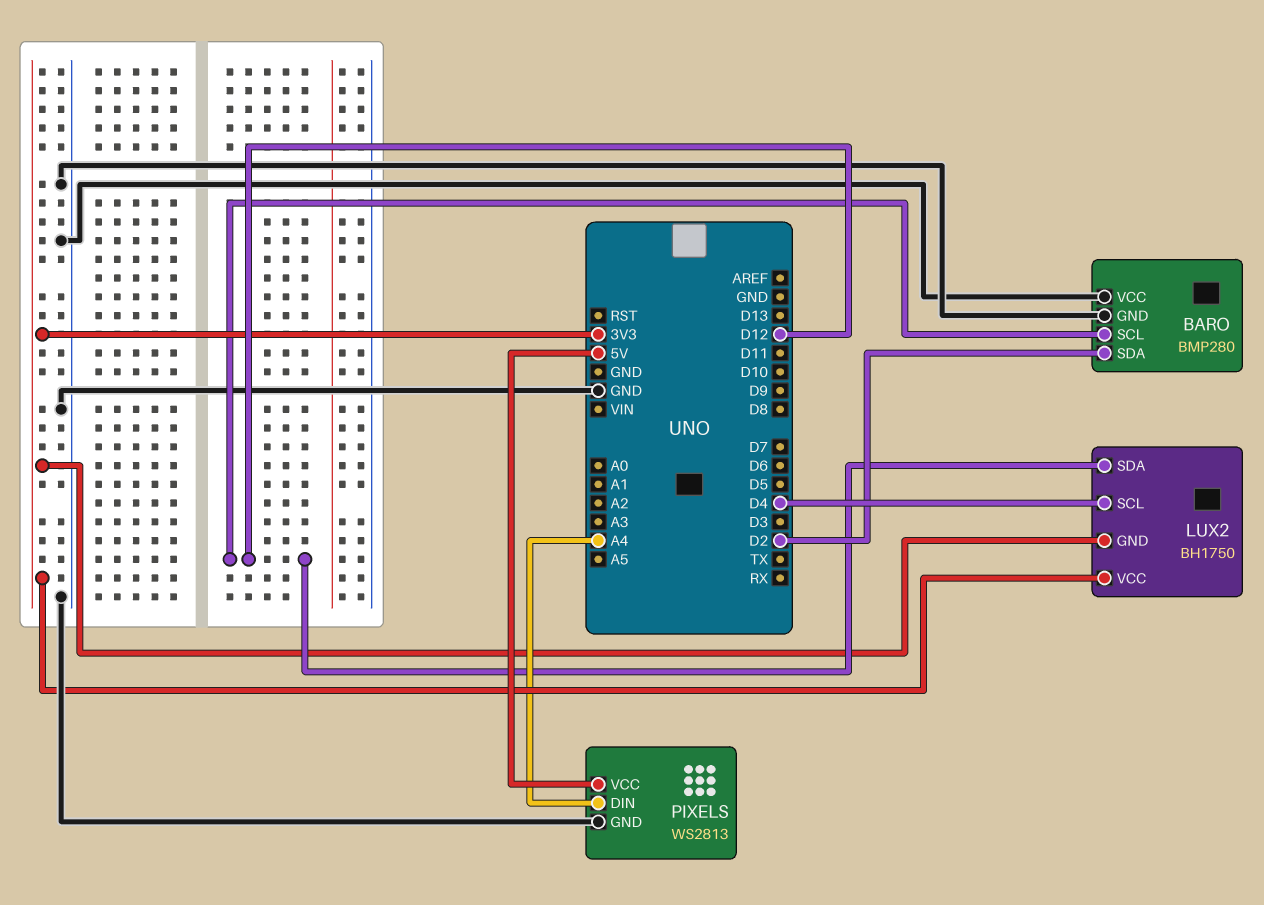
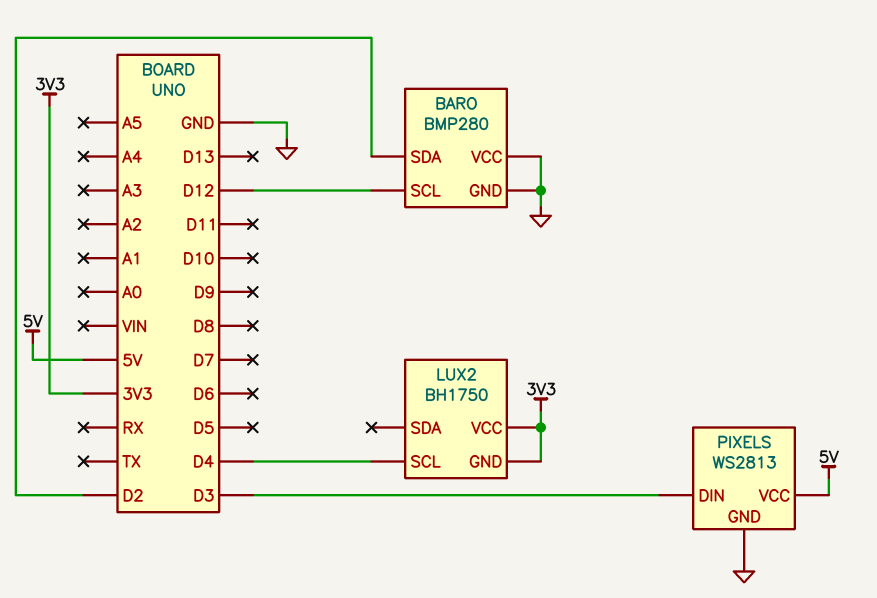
LUX2 pin SDA: D12 -> none
PIXELS pin DIN: A4 -> D3

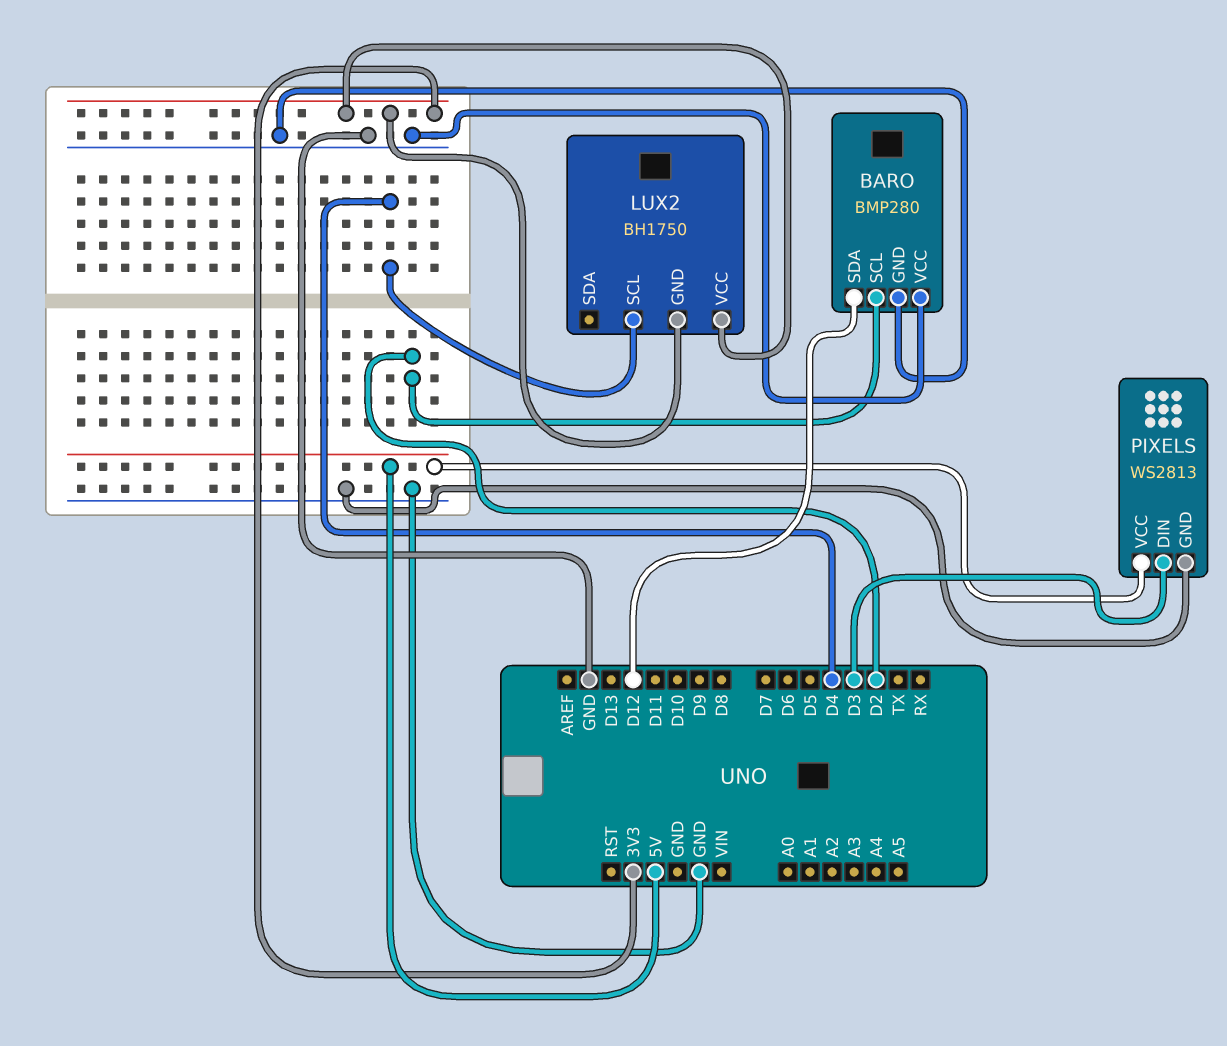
BARO pin SCL: D12 -> D2
BARO pin SDA: D2 -> D12

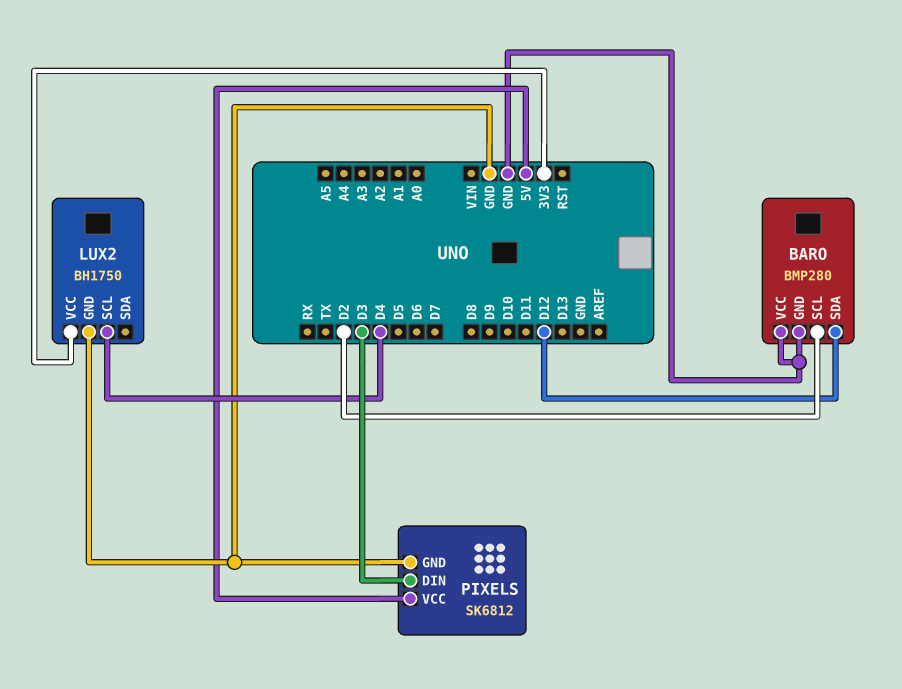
LUX2 pin GND: 3V3 -> GND
PIXELS: WS2813 -> SK6812

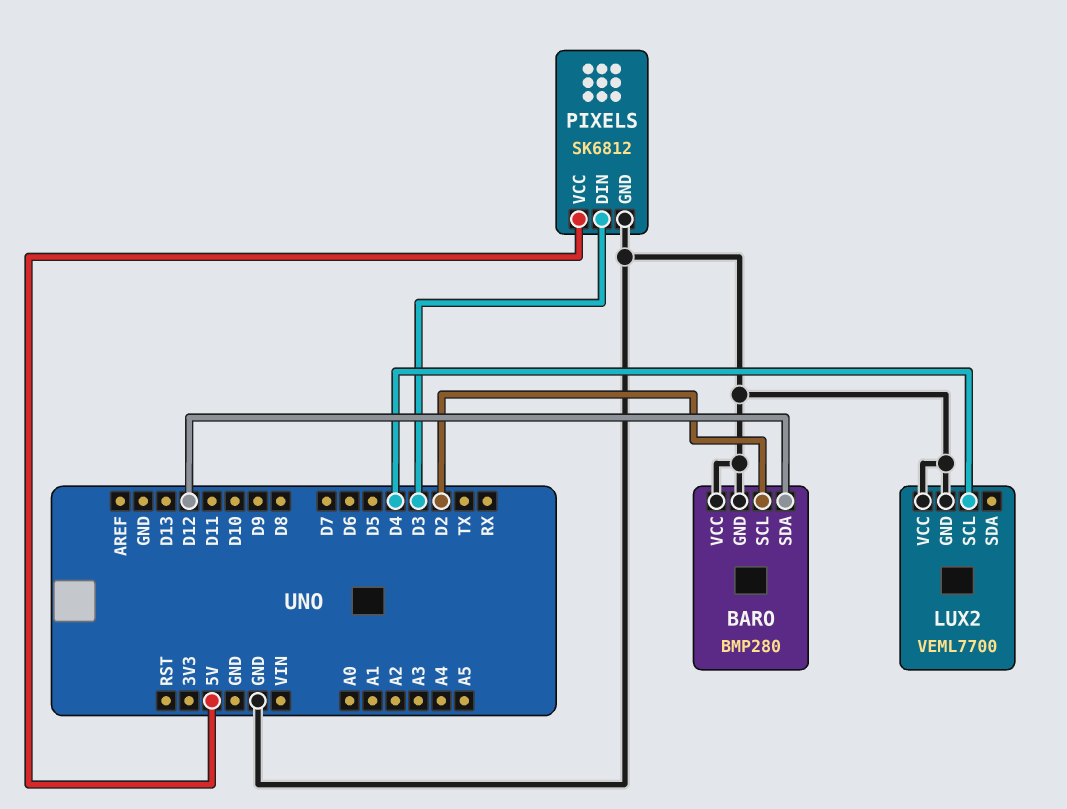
LUX2: BH1750 -> VEML7700
LUX2 pin VCC: 3V3 -> GND

